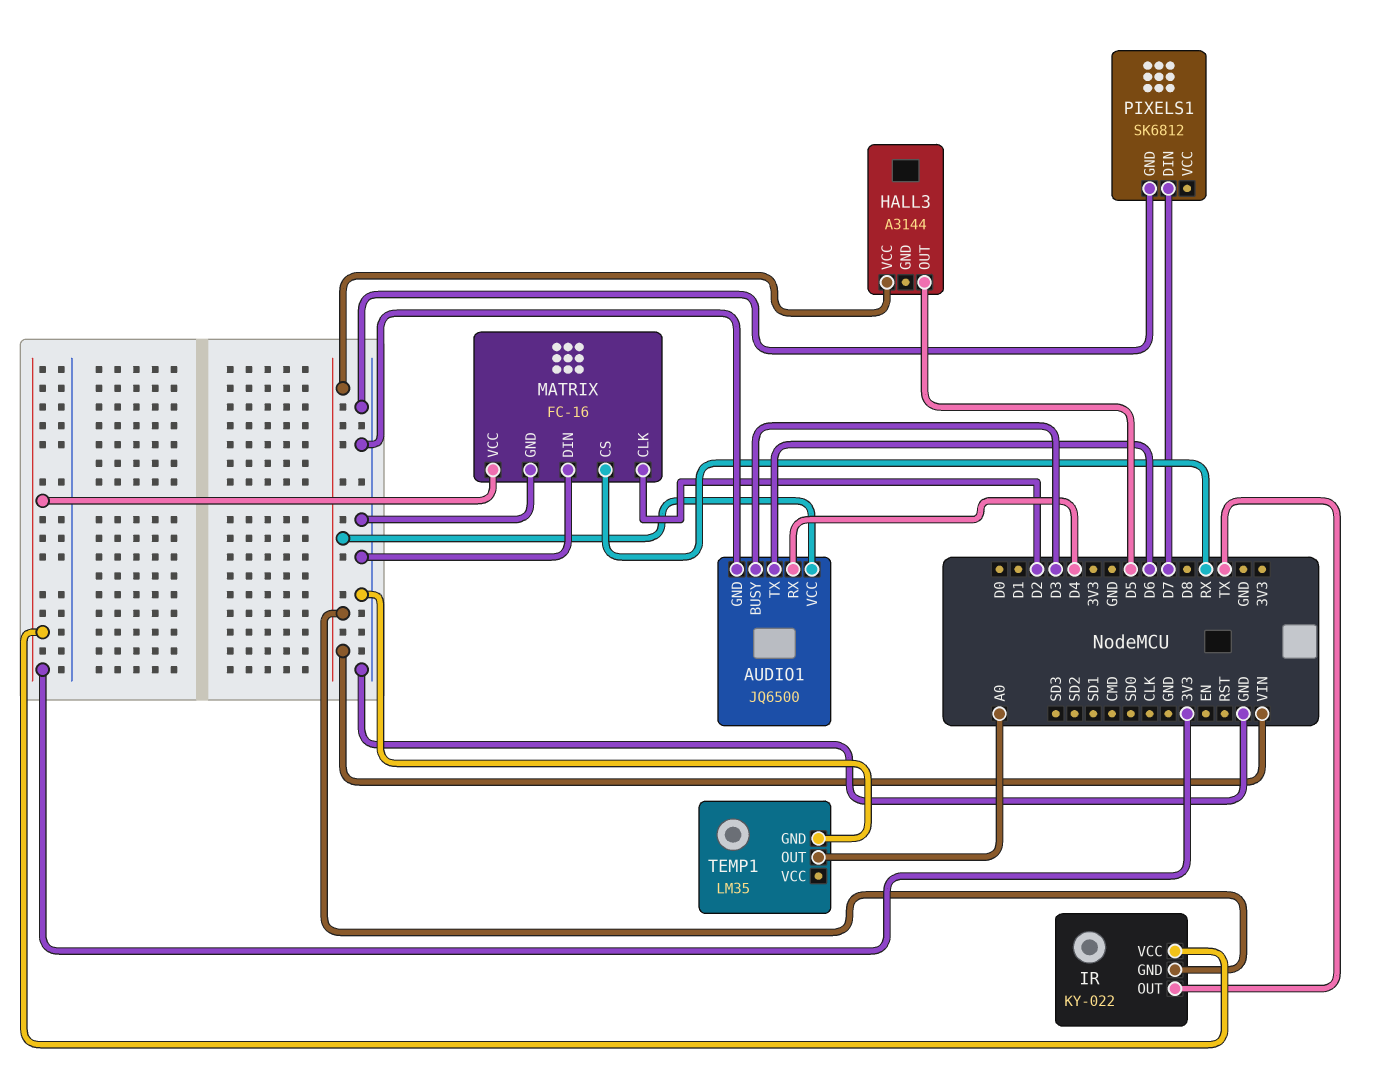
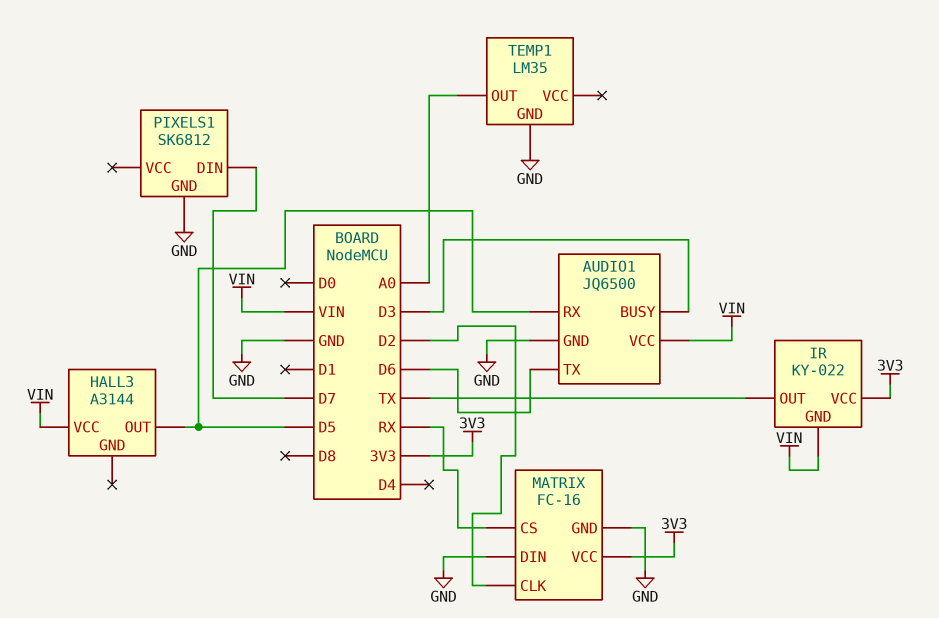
AUDIO1 pin RX: D4 -> D5

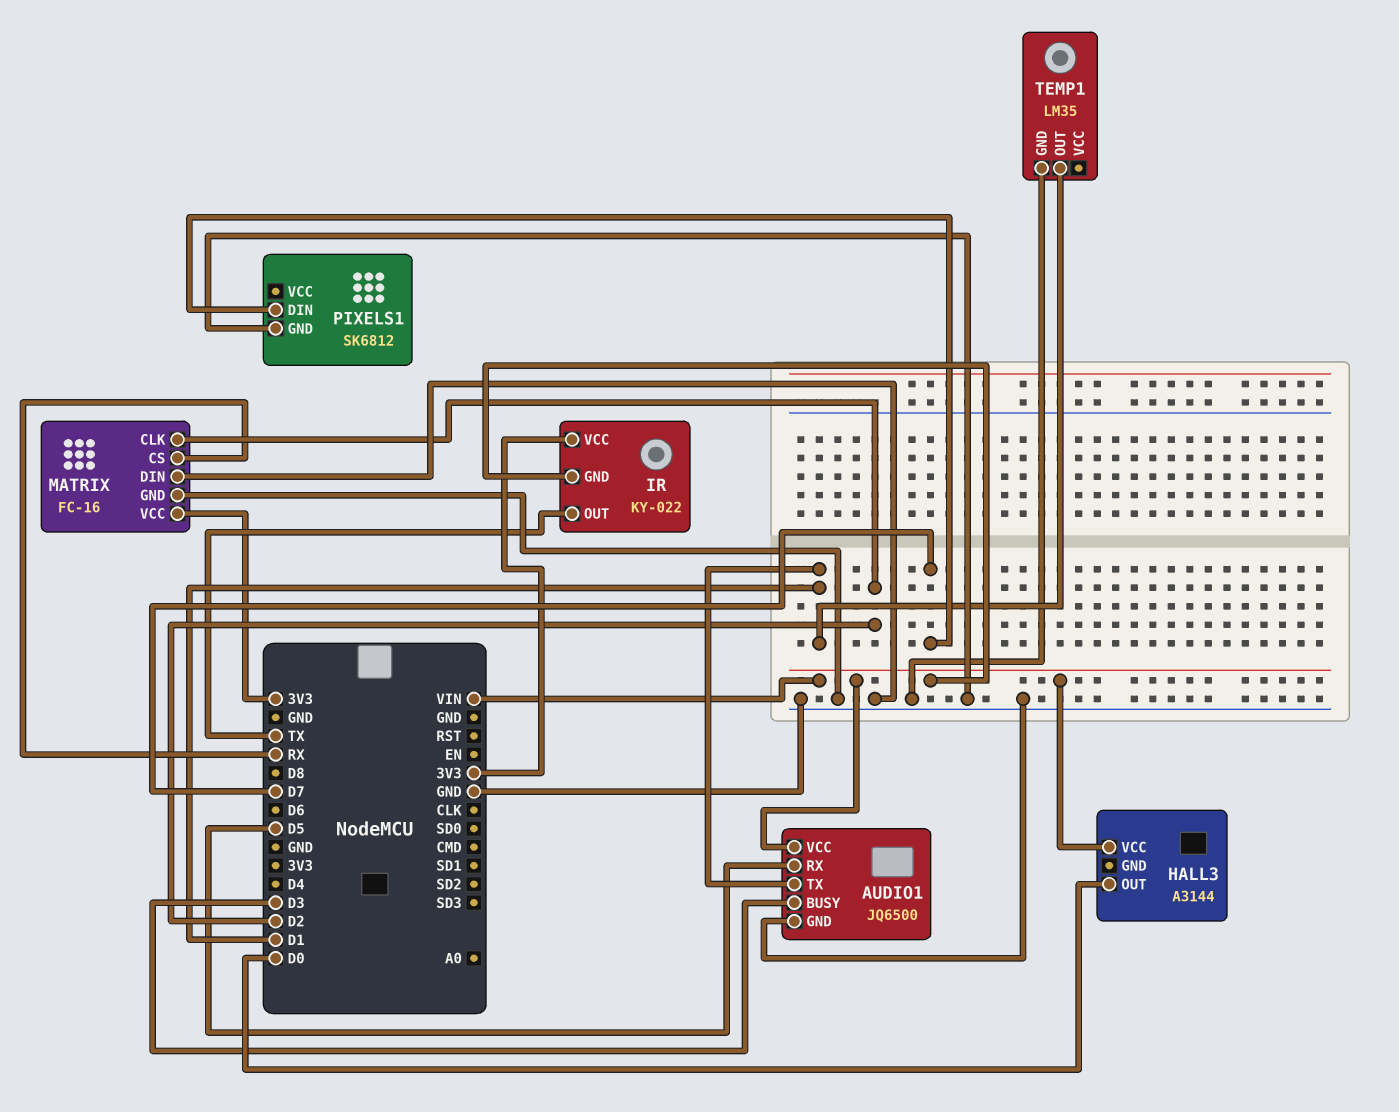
AUDIO1 pin TX: D6 -> D1
HALL3 pin OUT: D5 -> D0
TEMP1 pin OUT: A0 -> D1

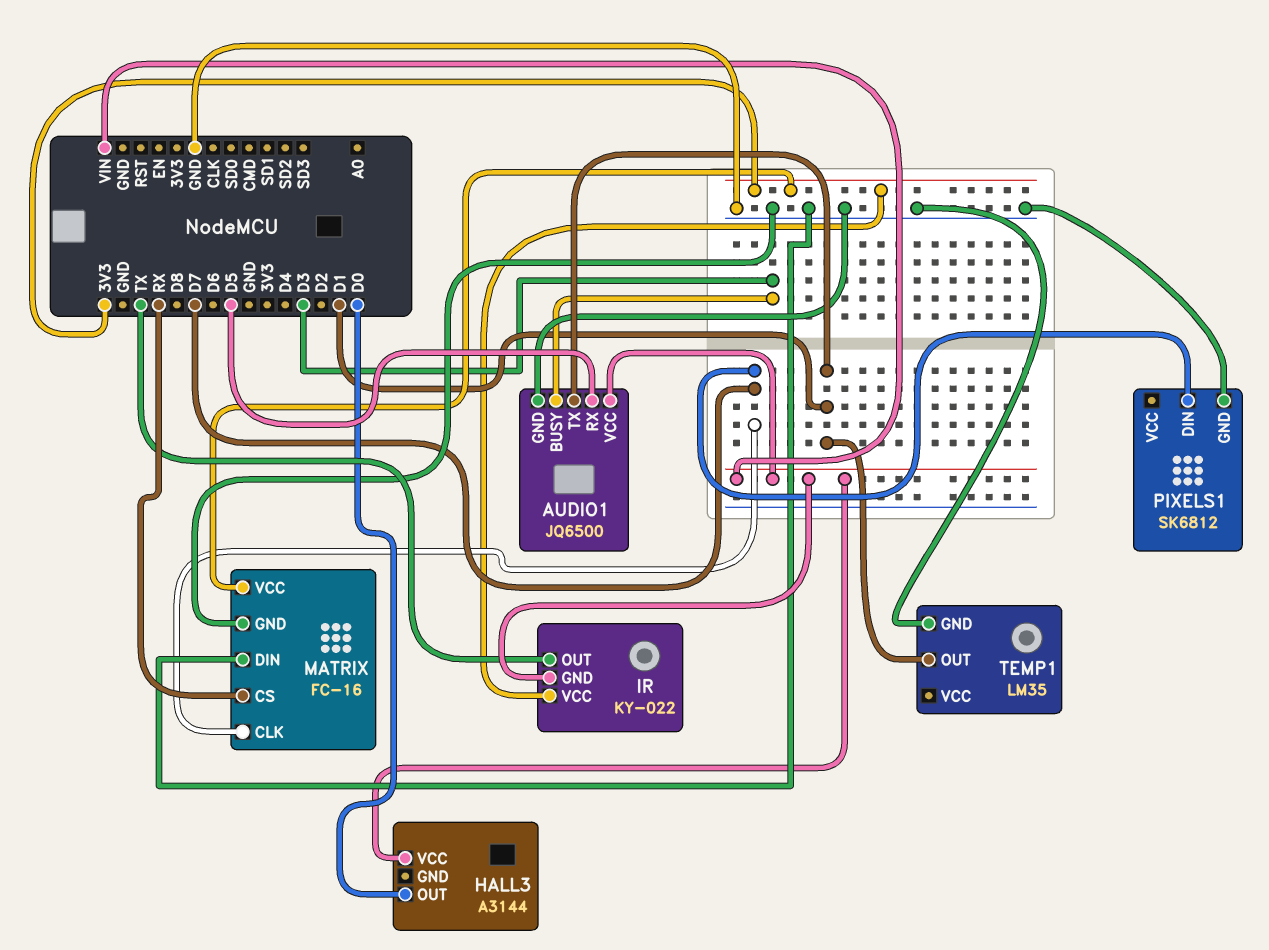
MATRIX pin CLK: D2 -> D7

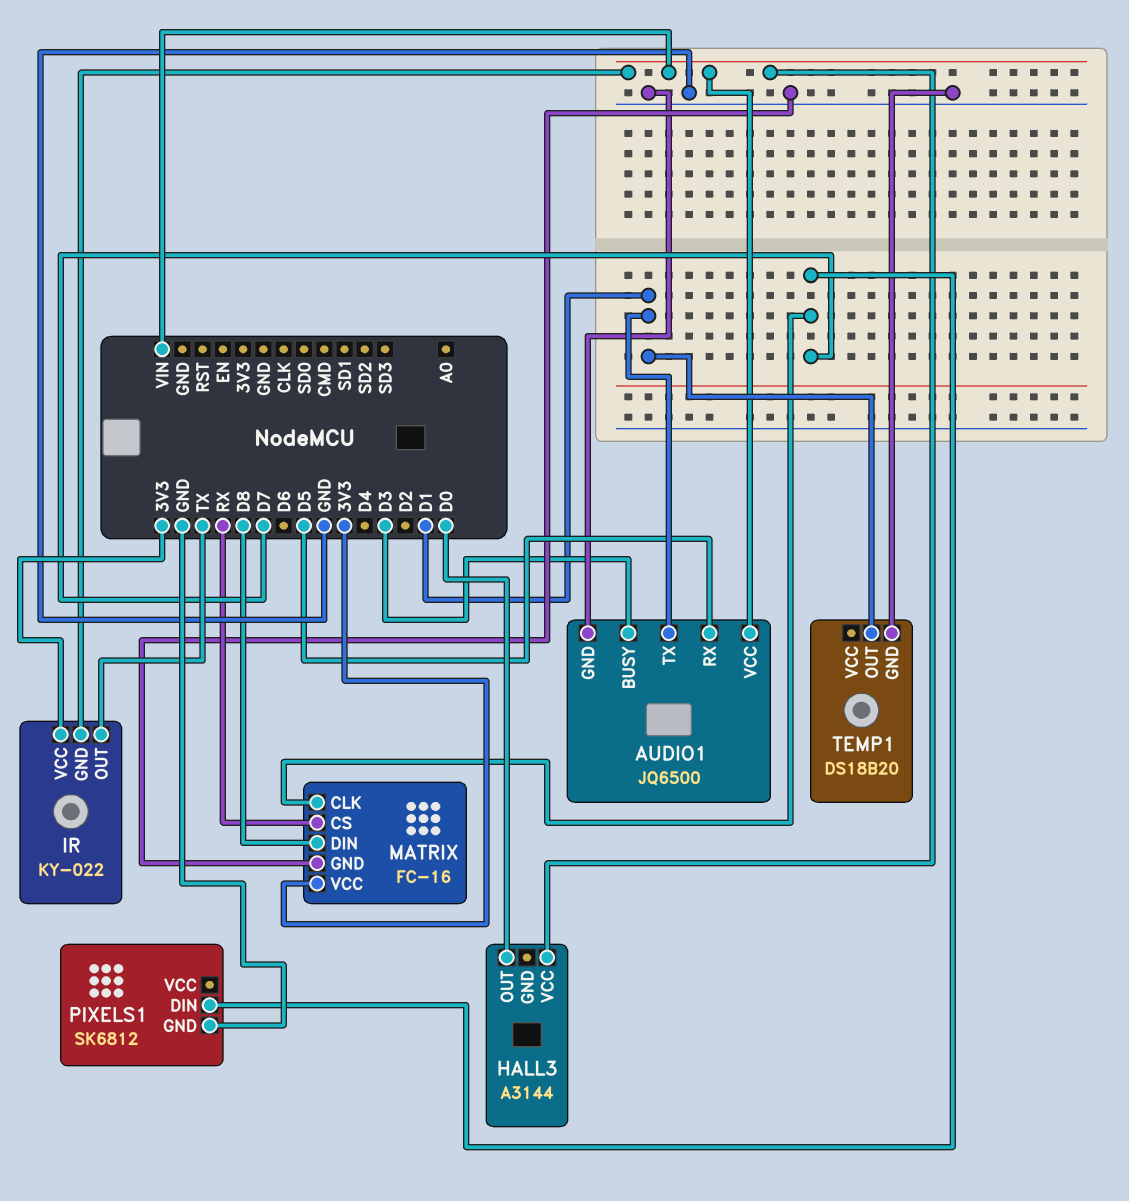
MATRIX pin DIN: GND -> D8
TEMP1: LM35 -> DS18B20

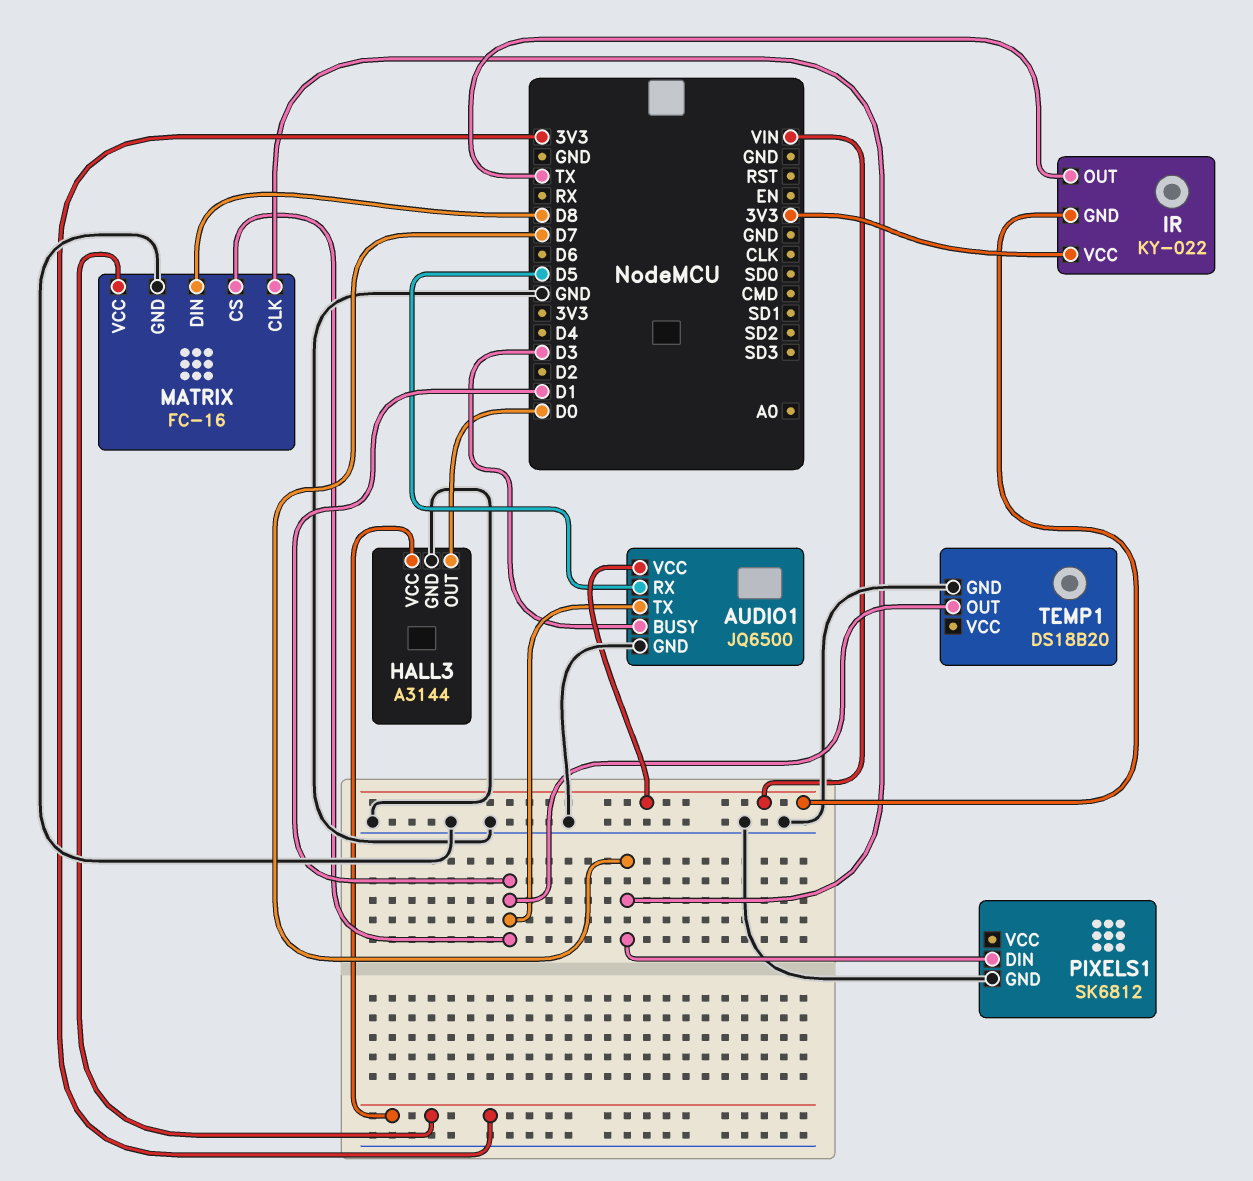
HALL3 pin GND: none -> GND
HALL3 pin VCC: VIN -> 3V3
MATRIX pin CS: RX -> D1

